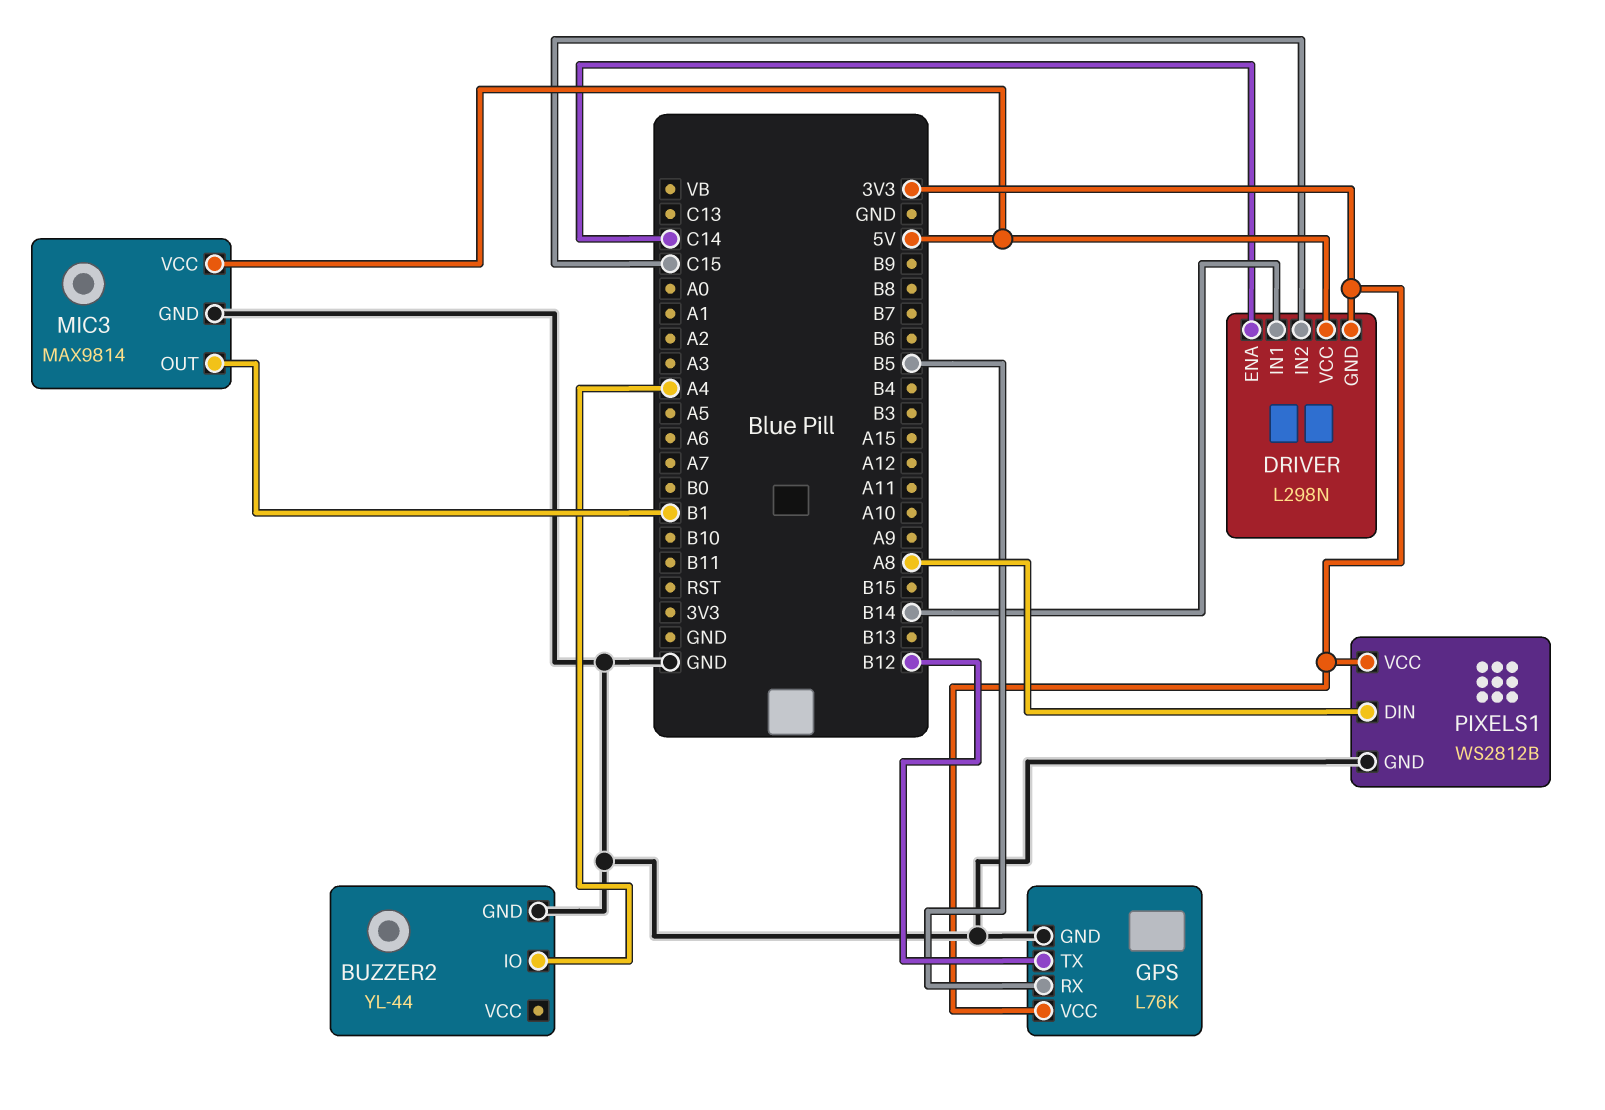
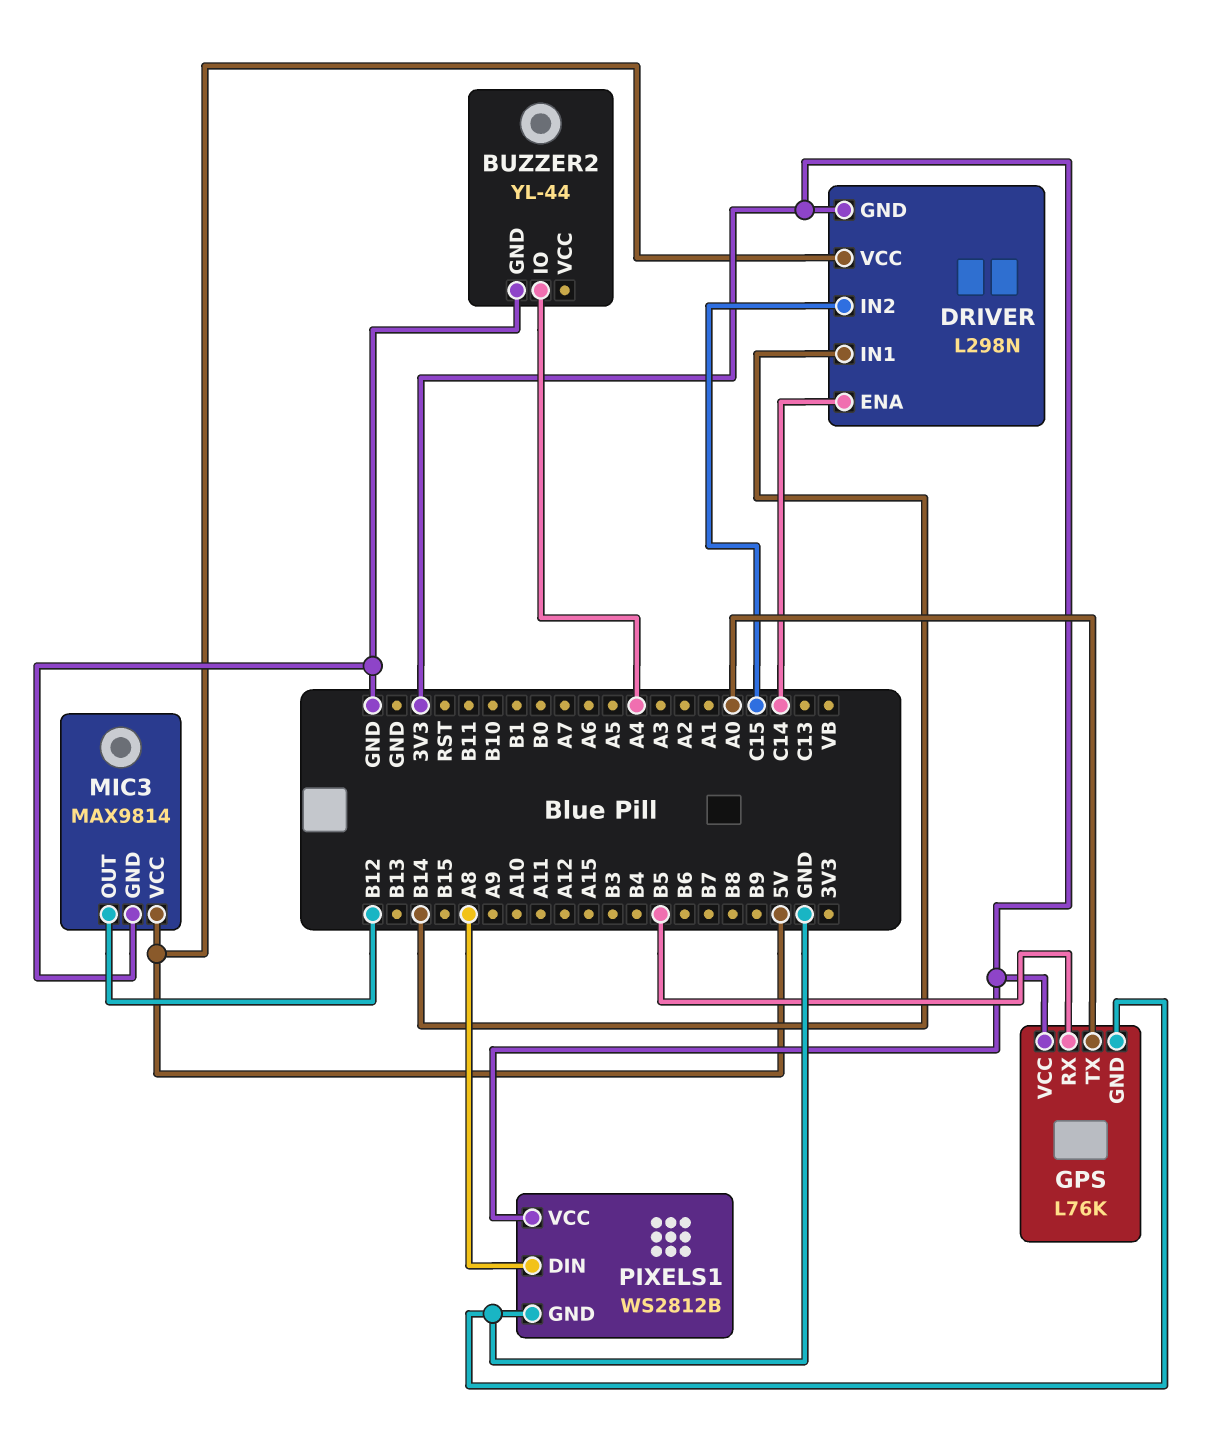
GPS pin TX: B12 -> A0
MIC3 pin OUT: B1 -> B12

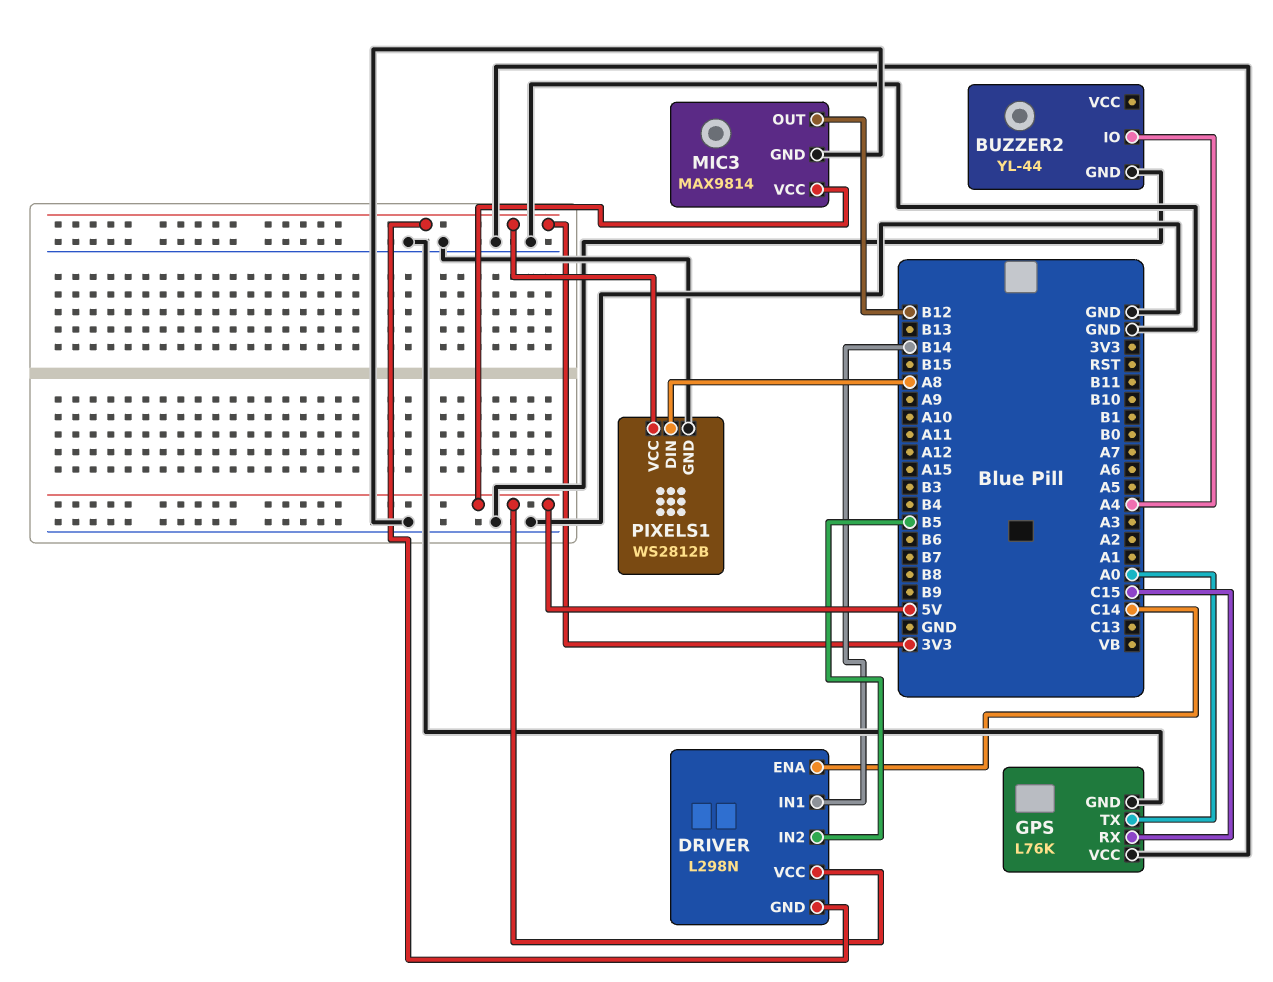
DRIVER pin IN2: C15 -> B5
GPS pin RX: B5 -> C15
GPS pin VCC: 3V3 -> GND

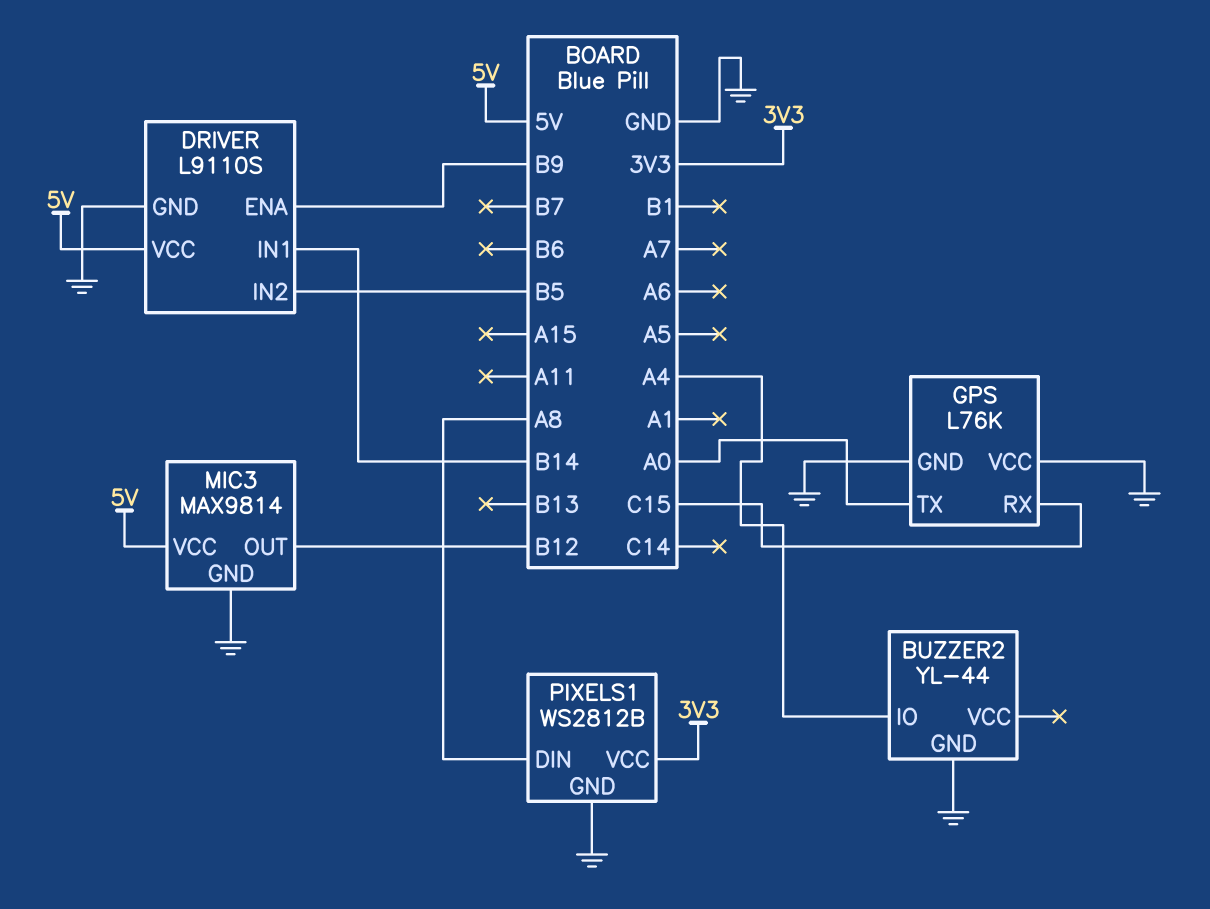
DRIVER: L298N -> L9110S
DRIVER pin ENA: C14 -> B9
DRIVER pin GND: 3V3 -> GND

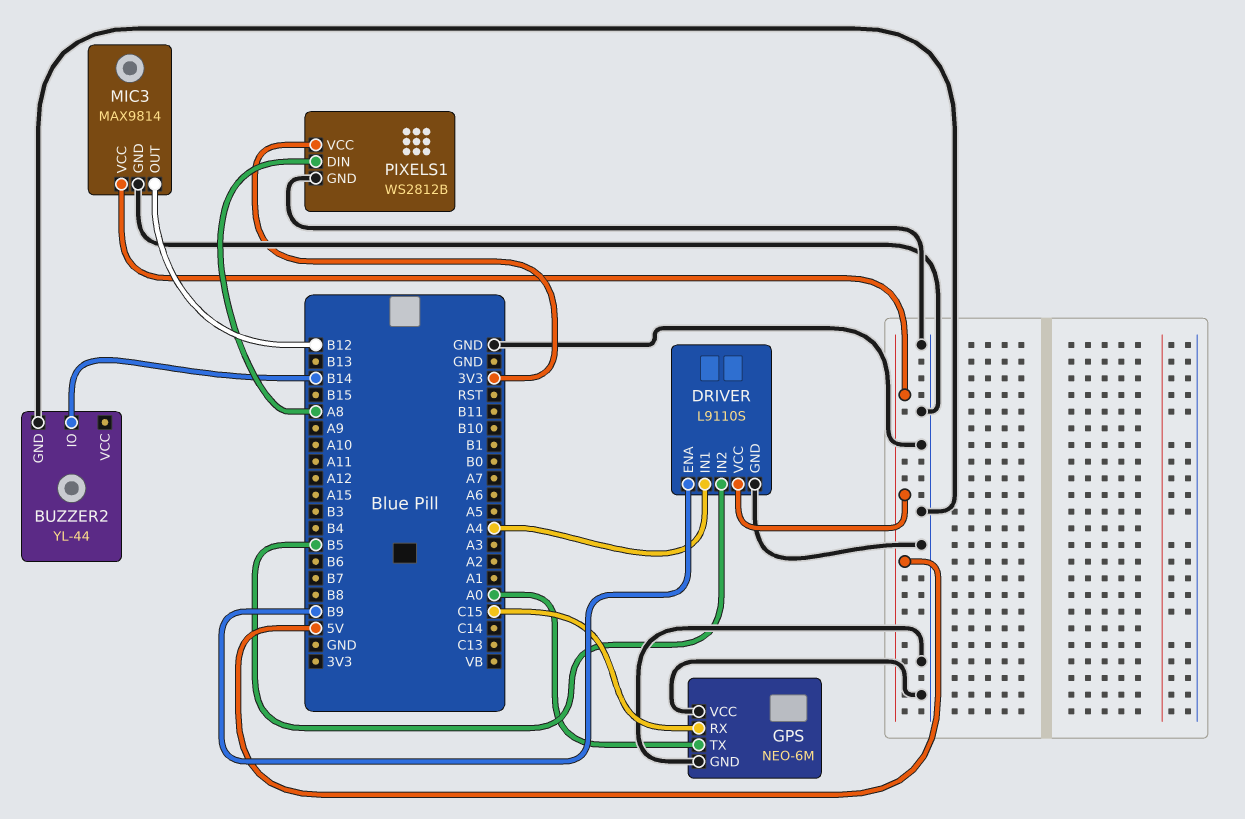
BUZZER2 pin IO: A4 -> B14
DRIVER pin IN1: B14 -> A4
GPS: L76K -> NEO-6M

